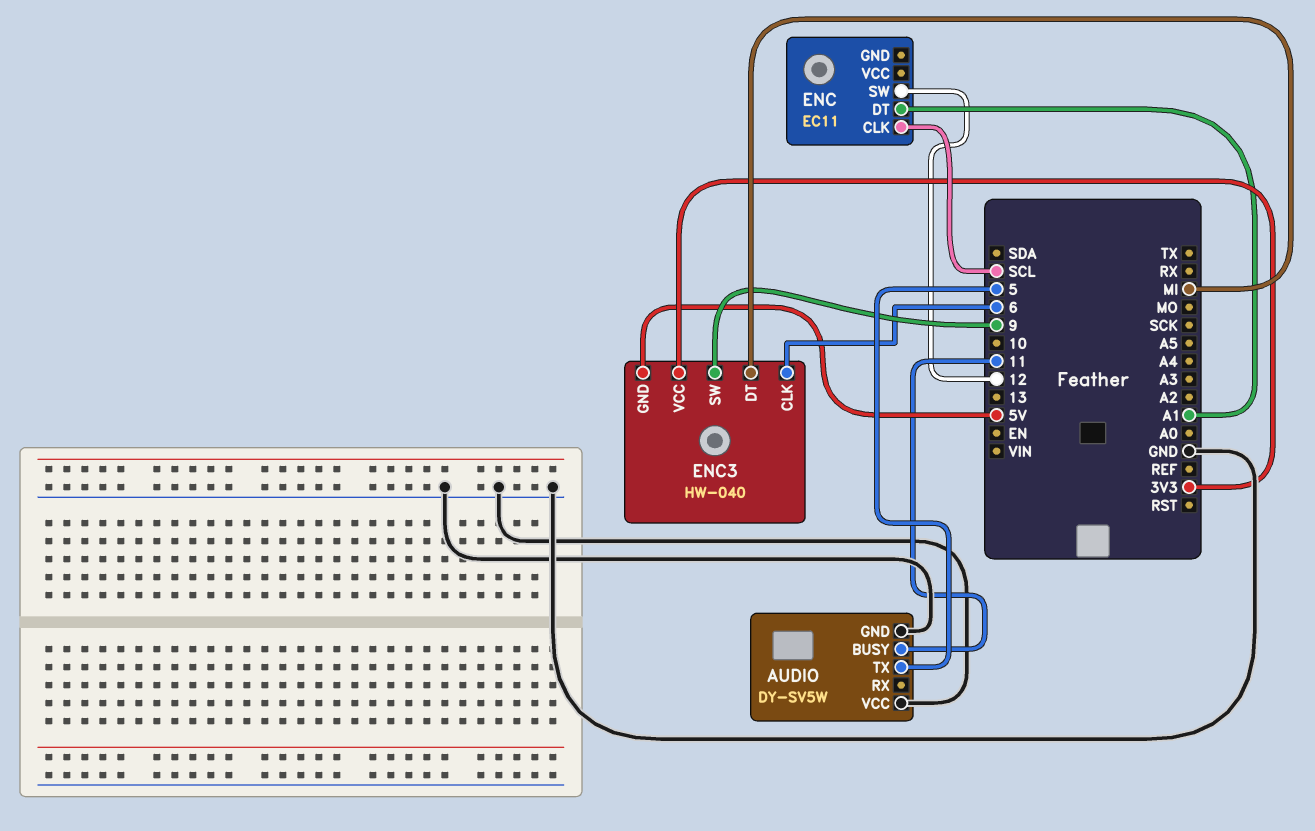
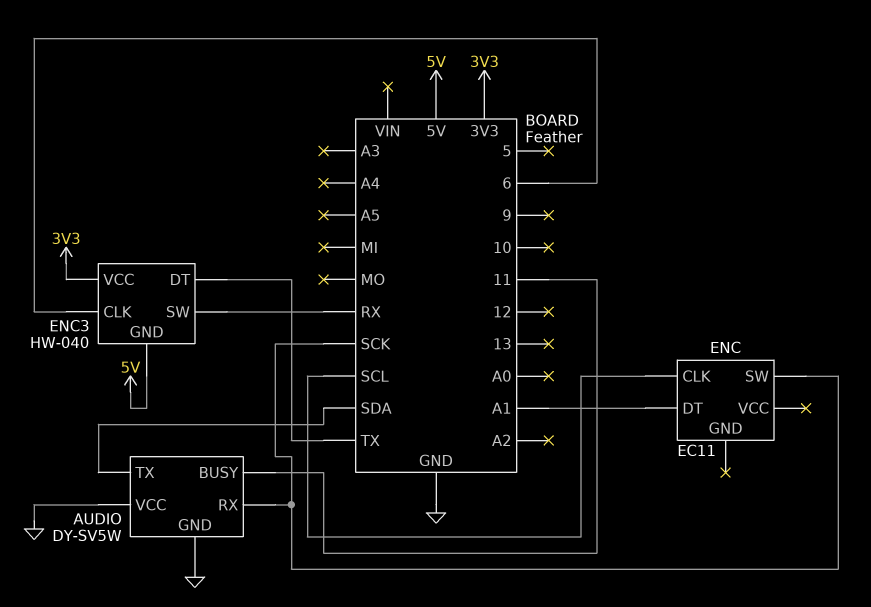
AUDIO pin RX: none -> SCK
AUDIO pin TX: 5 -> SDA
ENC pin SW: 12 -> SCK
ENC3 pin DT: MI -> TX
ENC3 pin SW: 9 -> RX

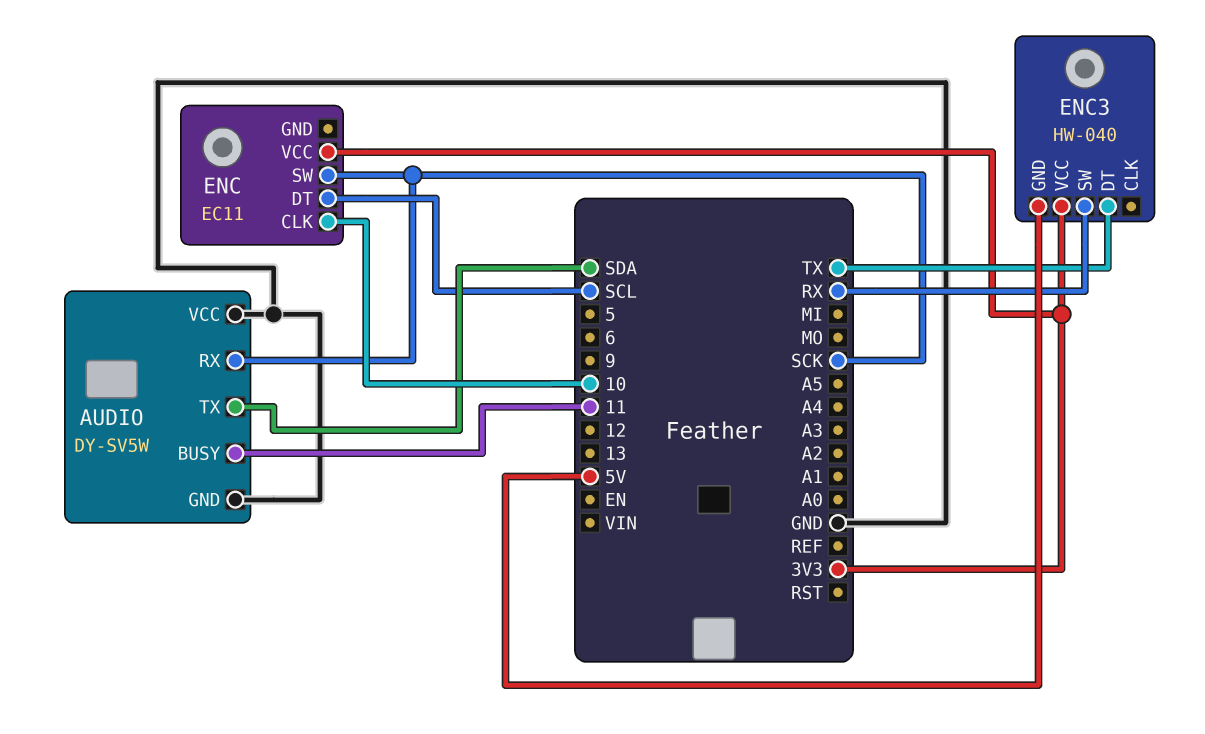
ENC pin CLK: SCL -> 10
ENC pin DT: A1 -> SCL
ENC pin VCC: none -> 3V3
ENC3 pin CLK: 6 -> none

